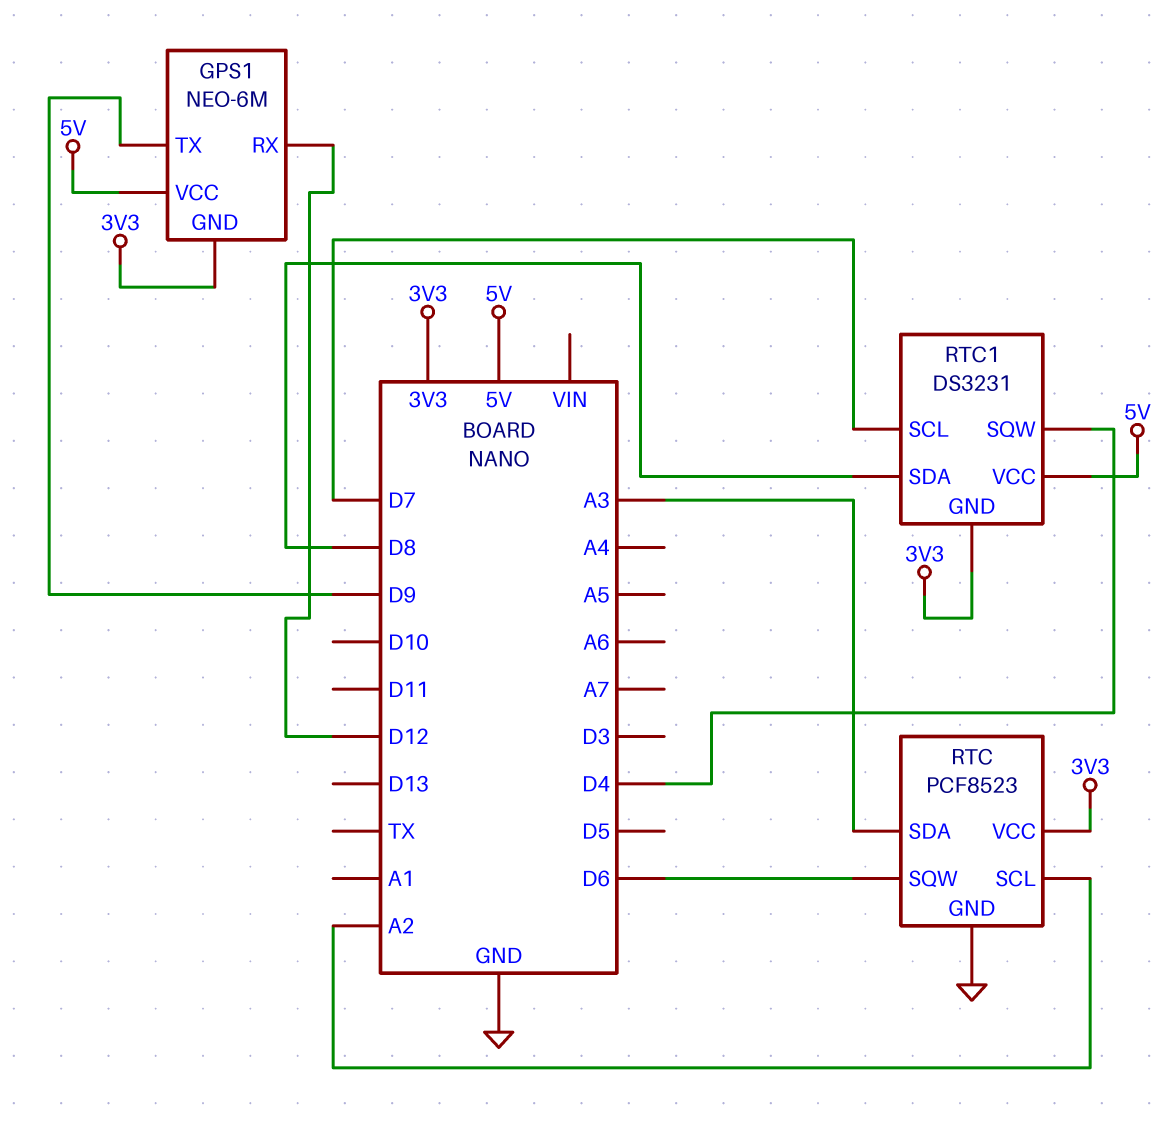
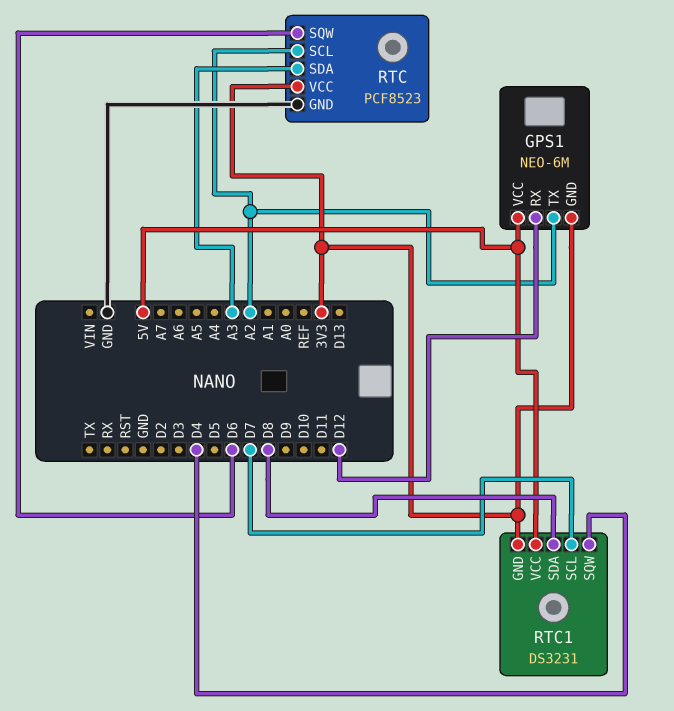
GPS1 pin TX: D9 -> A2

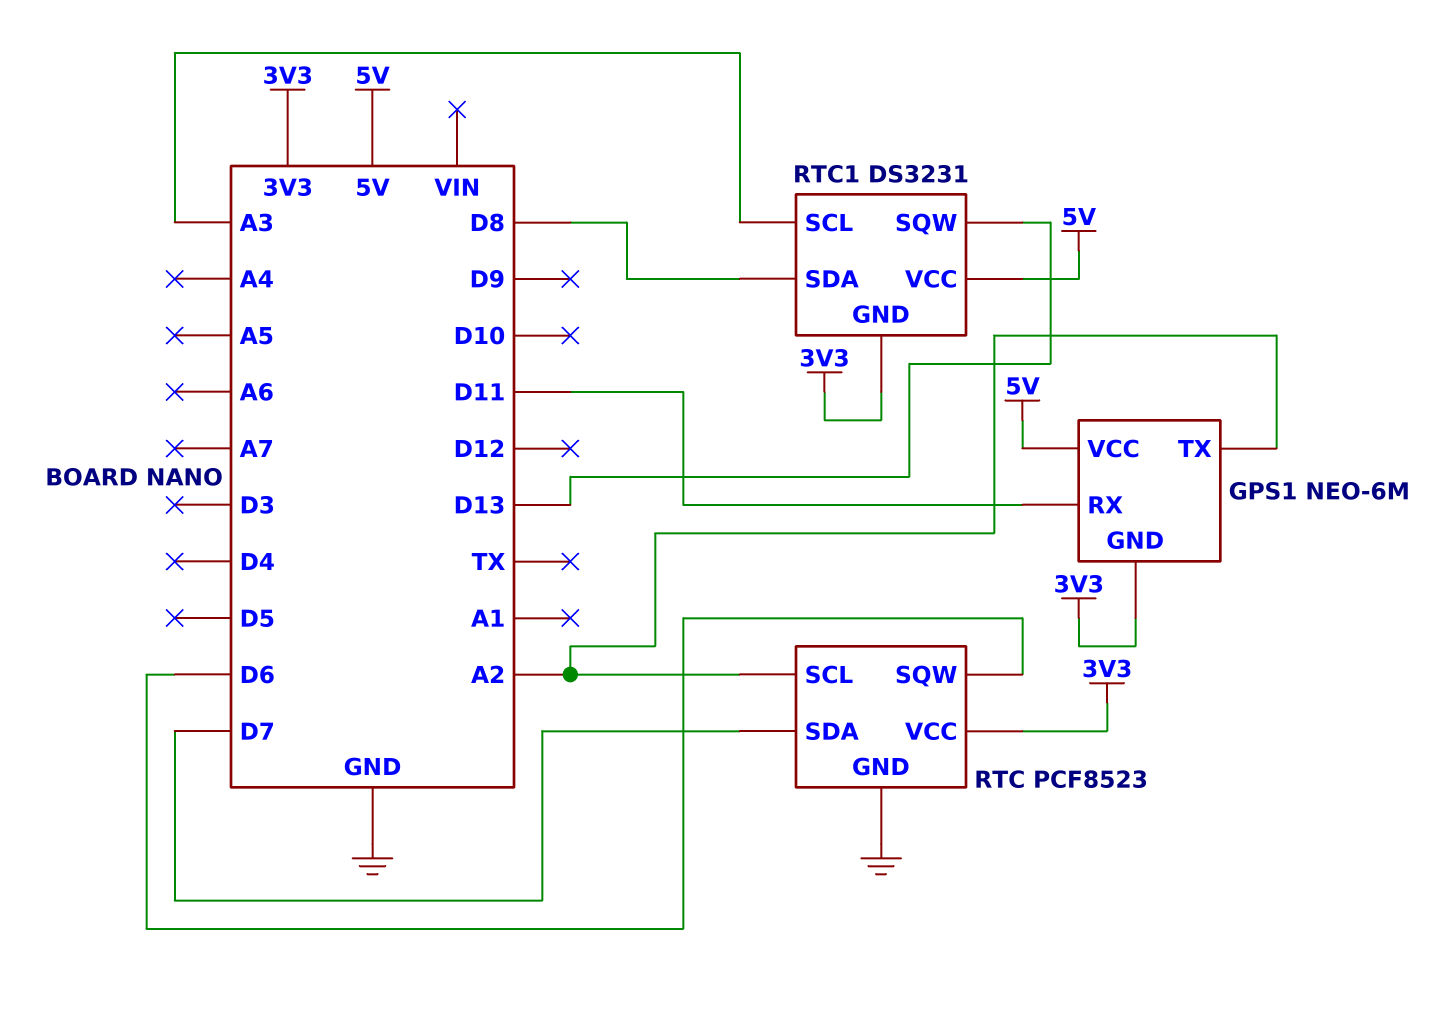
GPS1 pin RX: D12 -> D11
RTC pin SDA: A3 -> D7
RTC1 pin SCL: D7 -> A3
RTC1 pin SQW: D4 -> D13

